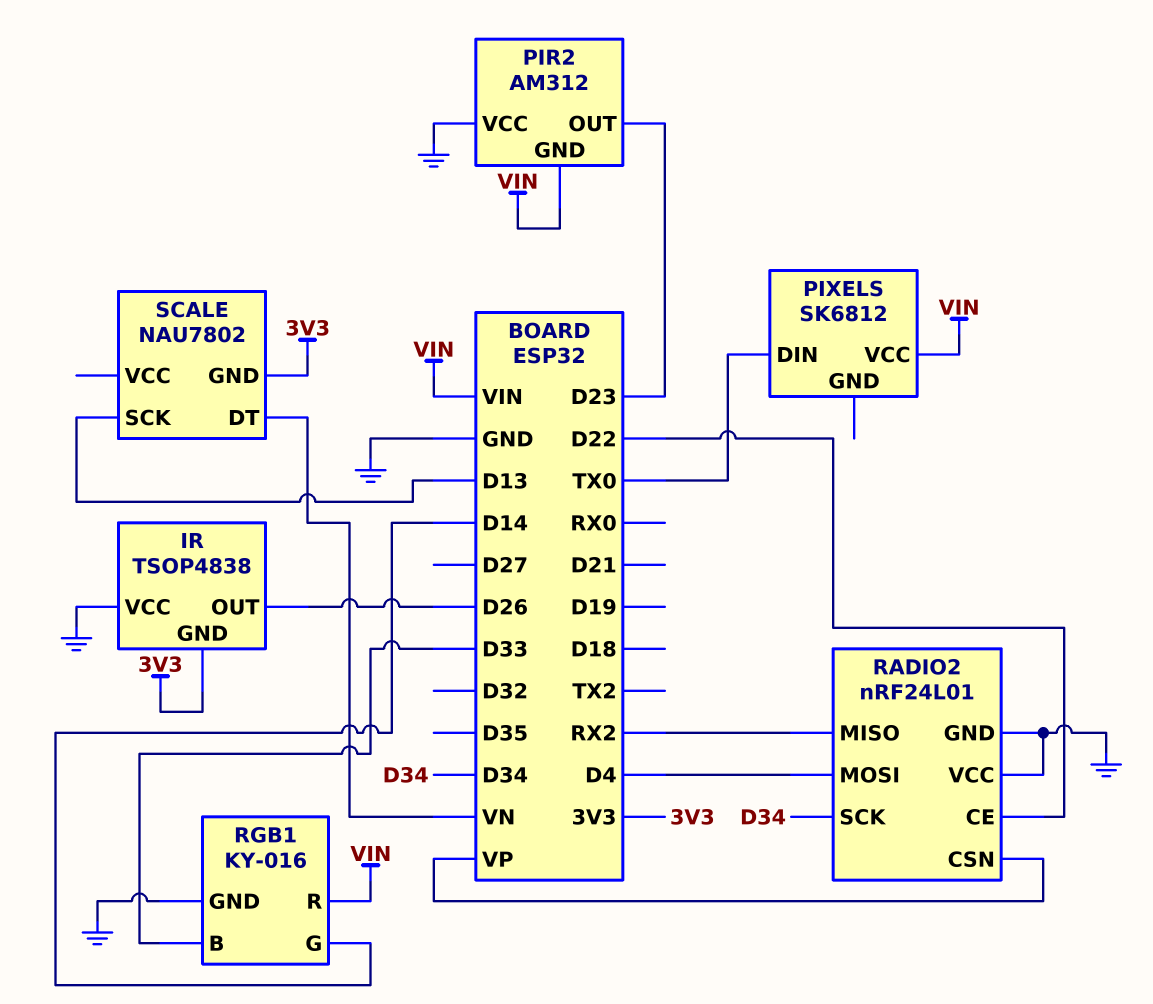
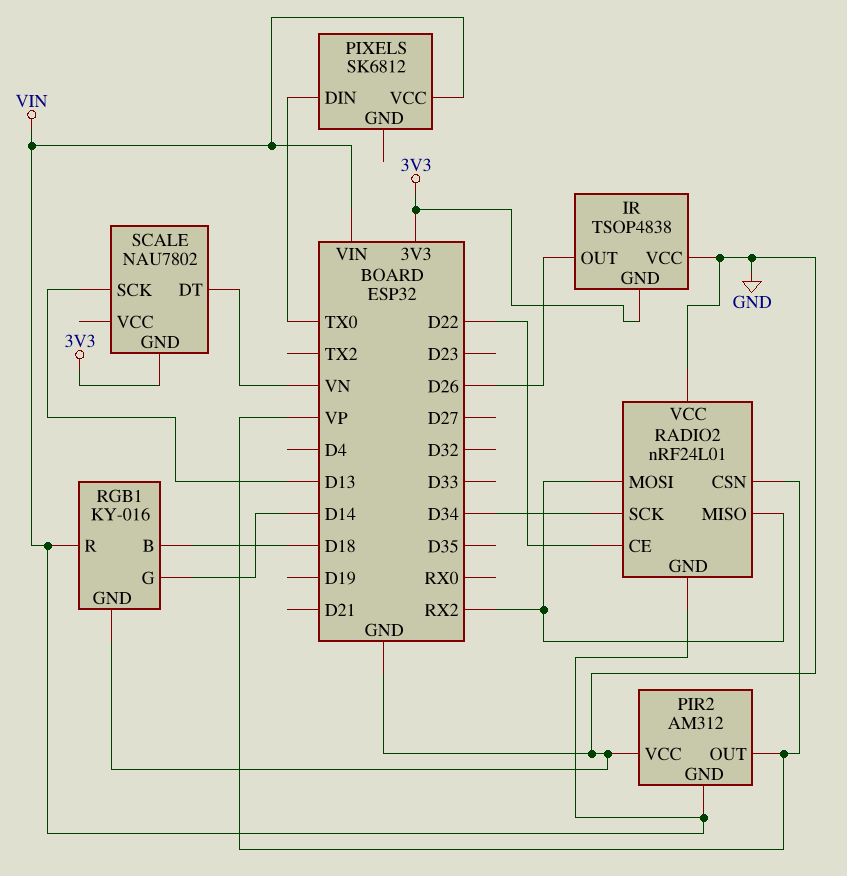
PIR2 pin OUT: D23 -> VP
RADIO2 pin GND: GND -> VIN
RADIO2 pin MOSI: D4 -> RX2
RGB1 pin B: D33 -> D18

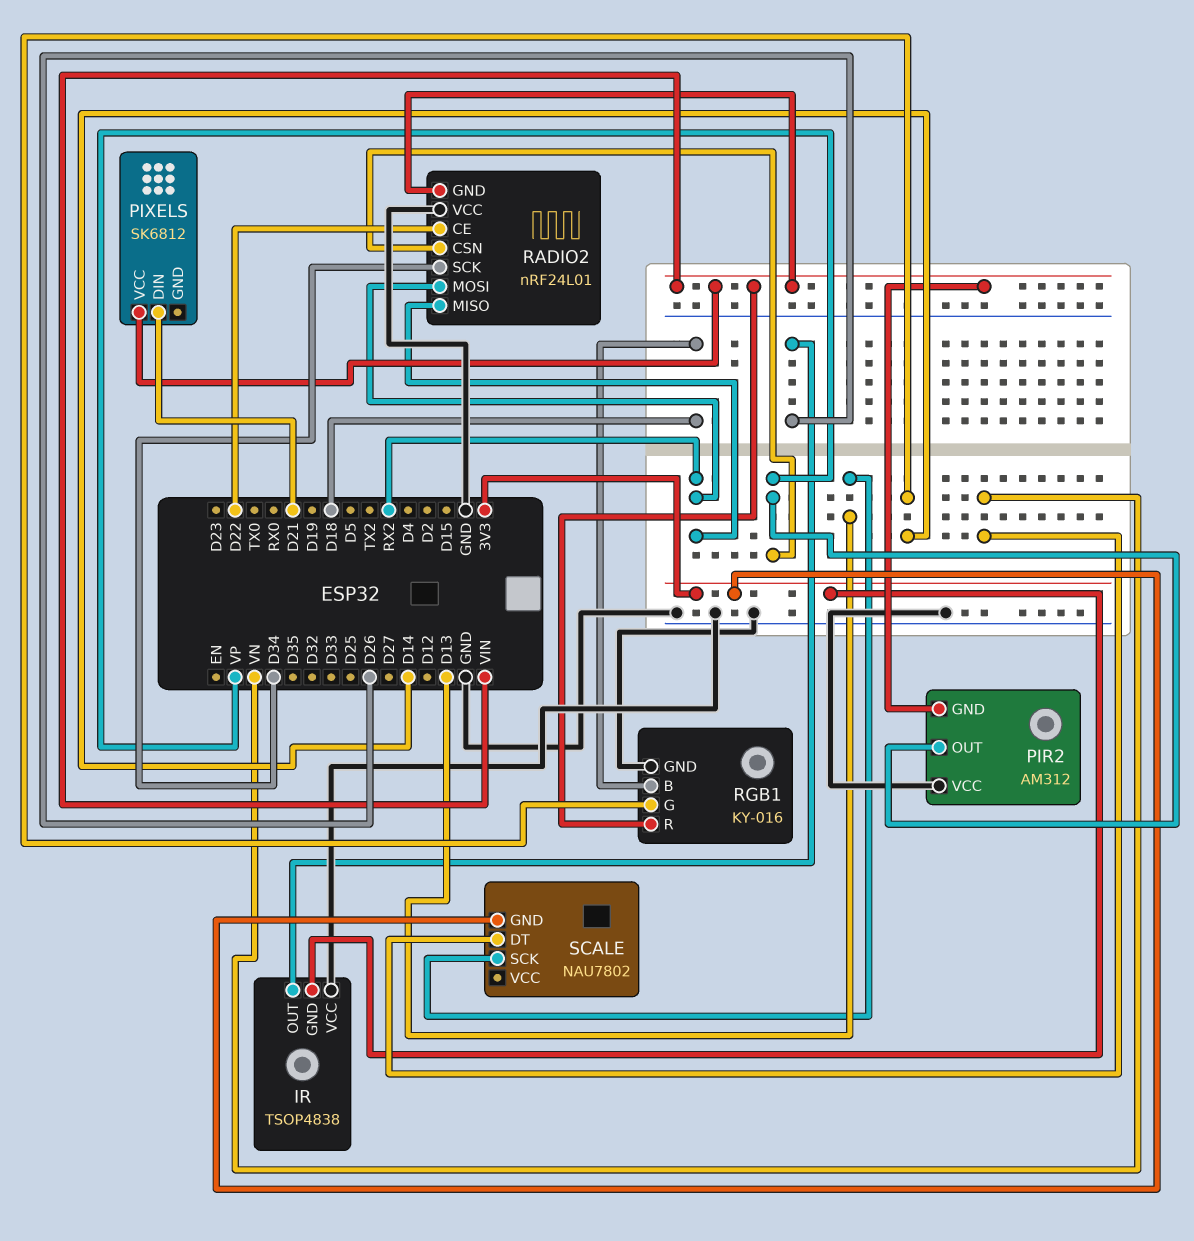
PIXELS pin DIN: TX0 -> D21

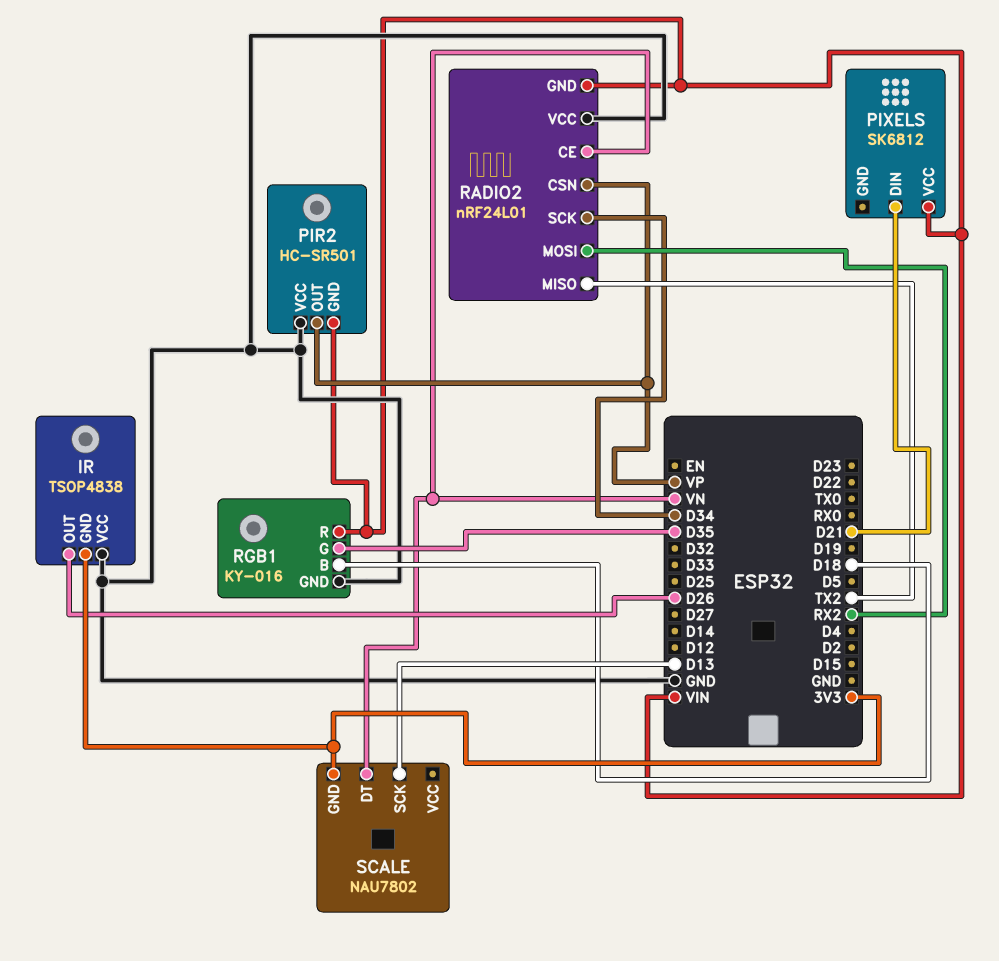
PIR2: AM312 -> HC-SR501
RADIO2 pin CE: D22 -> VN
RADIO2 pin MISO: RX2 -> TX2
RGB1 pin G: D14 -> D35

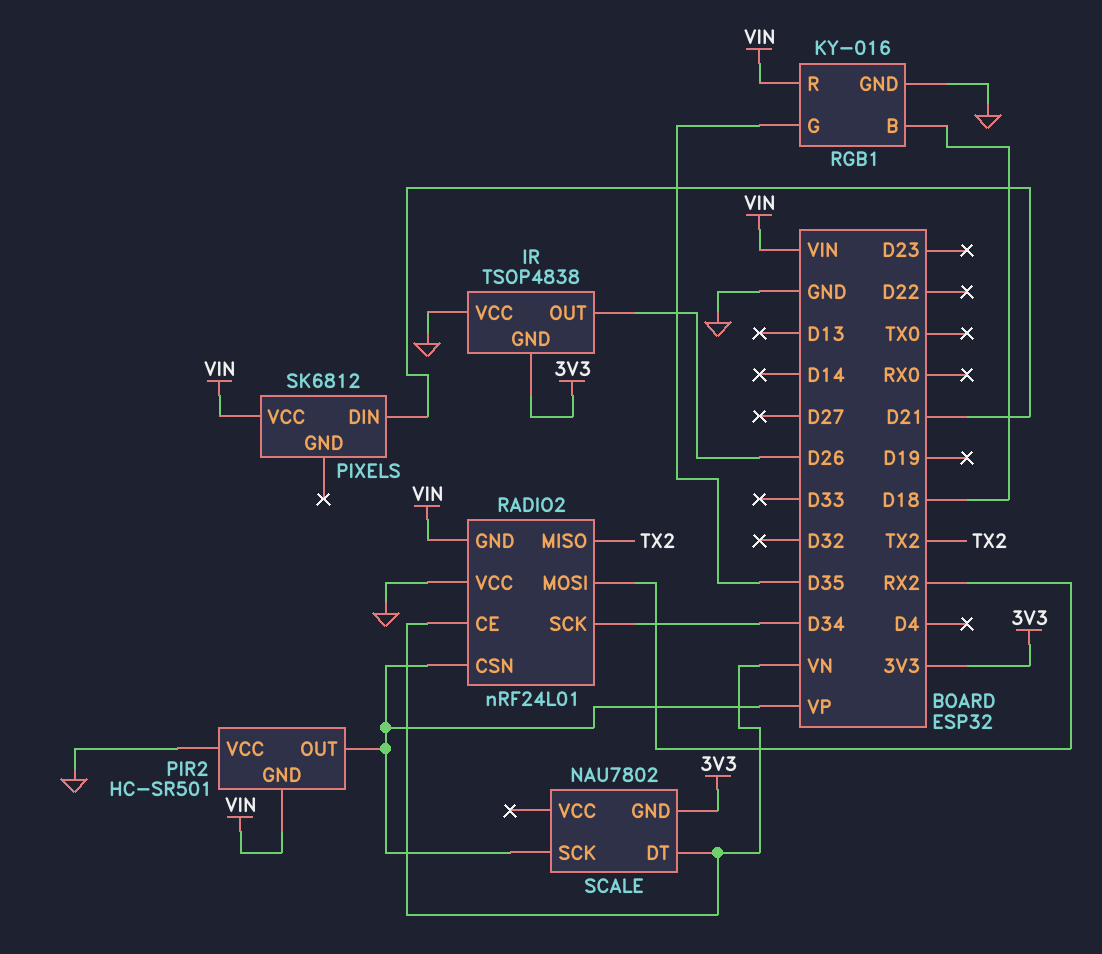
SCALE pin SCK: D13 -> VP

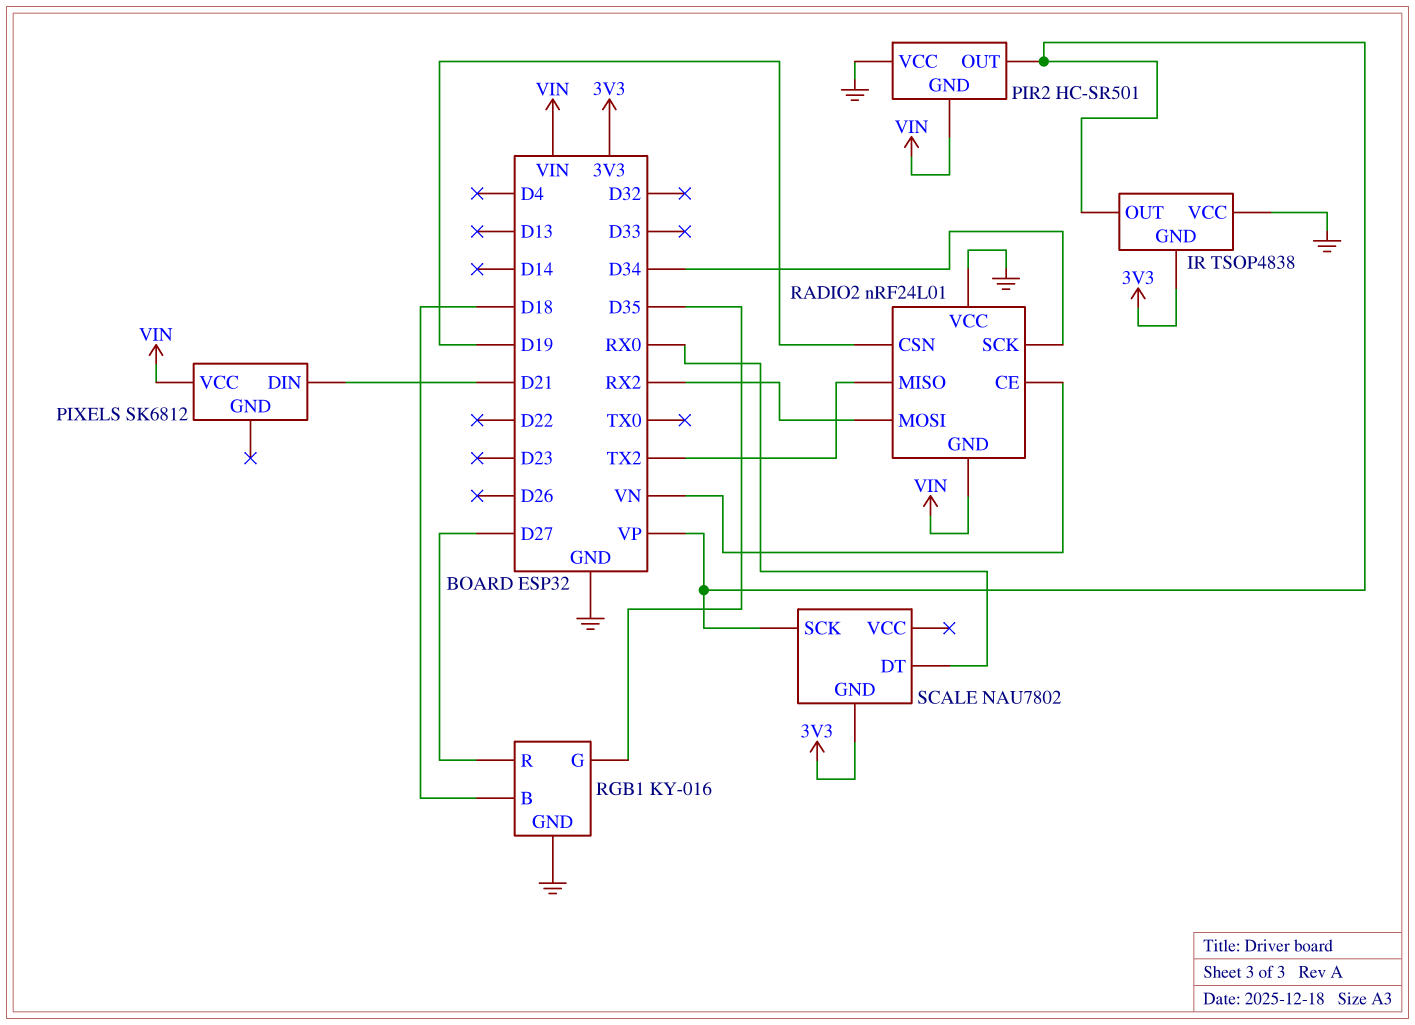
IR pin OUT: D26 -> VP
RADIO2 pin CSN: VP -> D19
RGB1 pin R: VIN -> D27
SCALE pin DT: VN -> RX0

